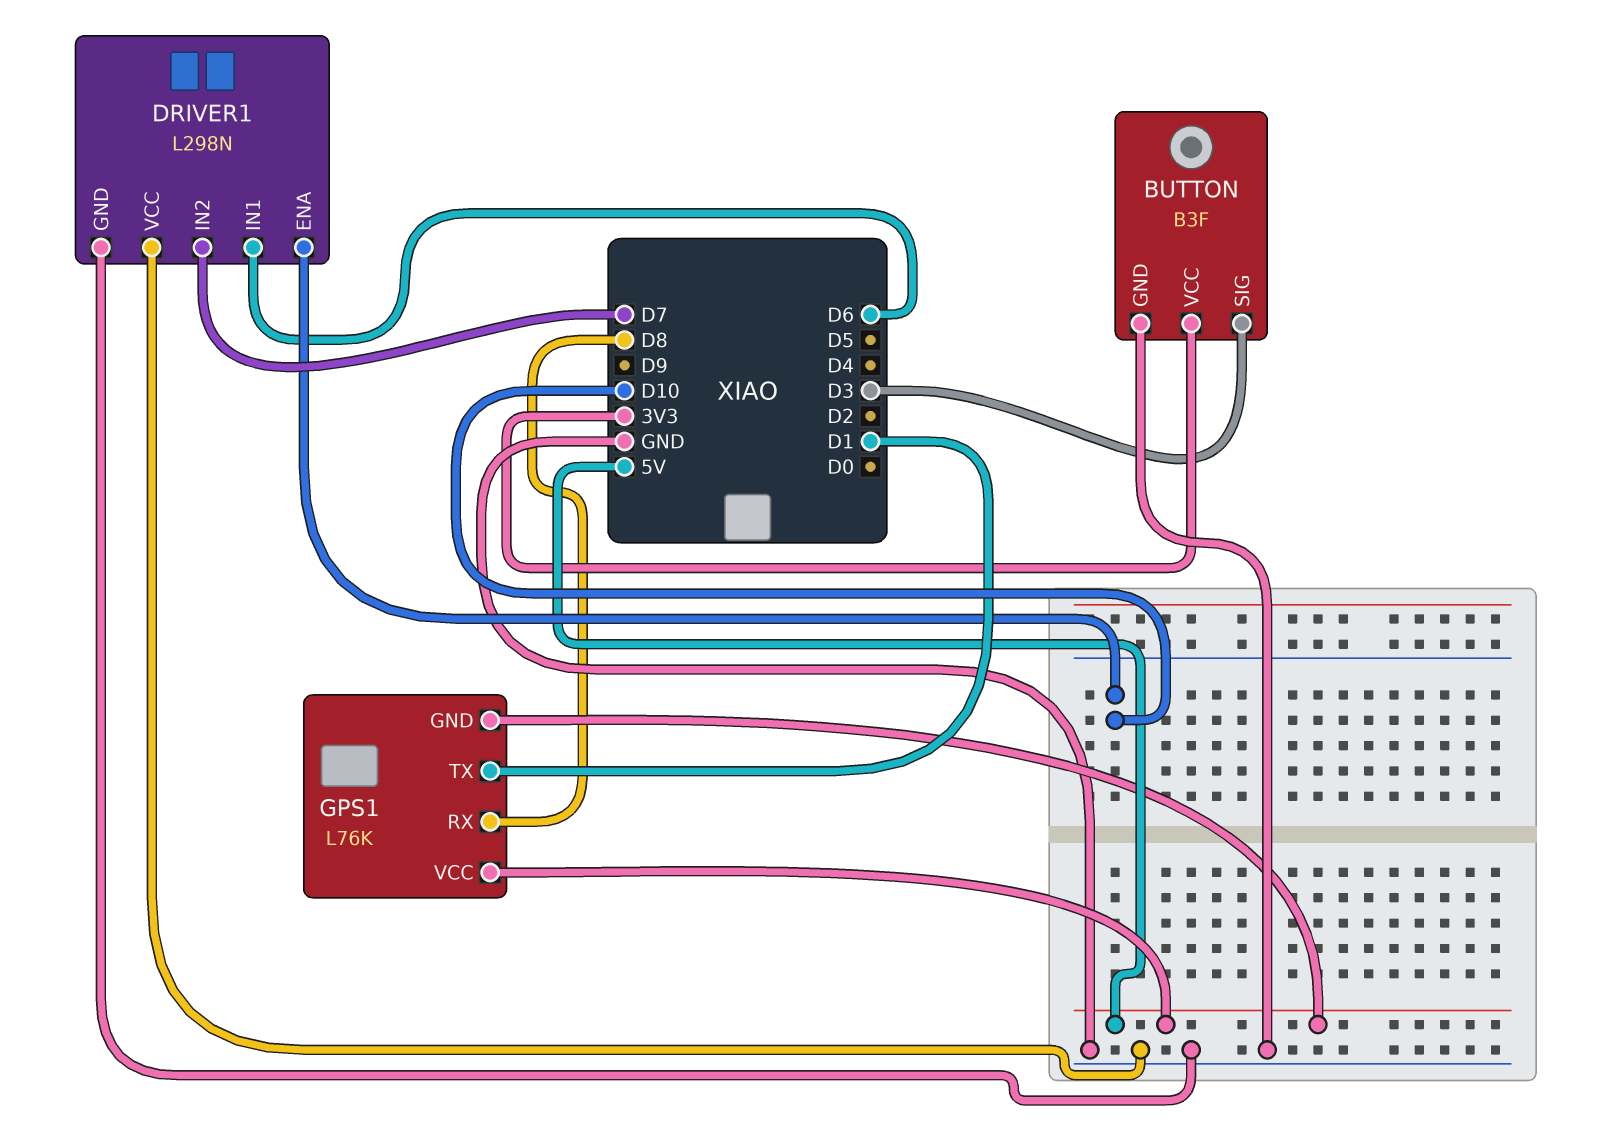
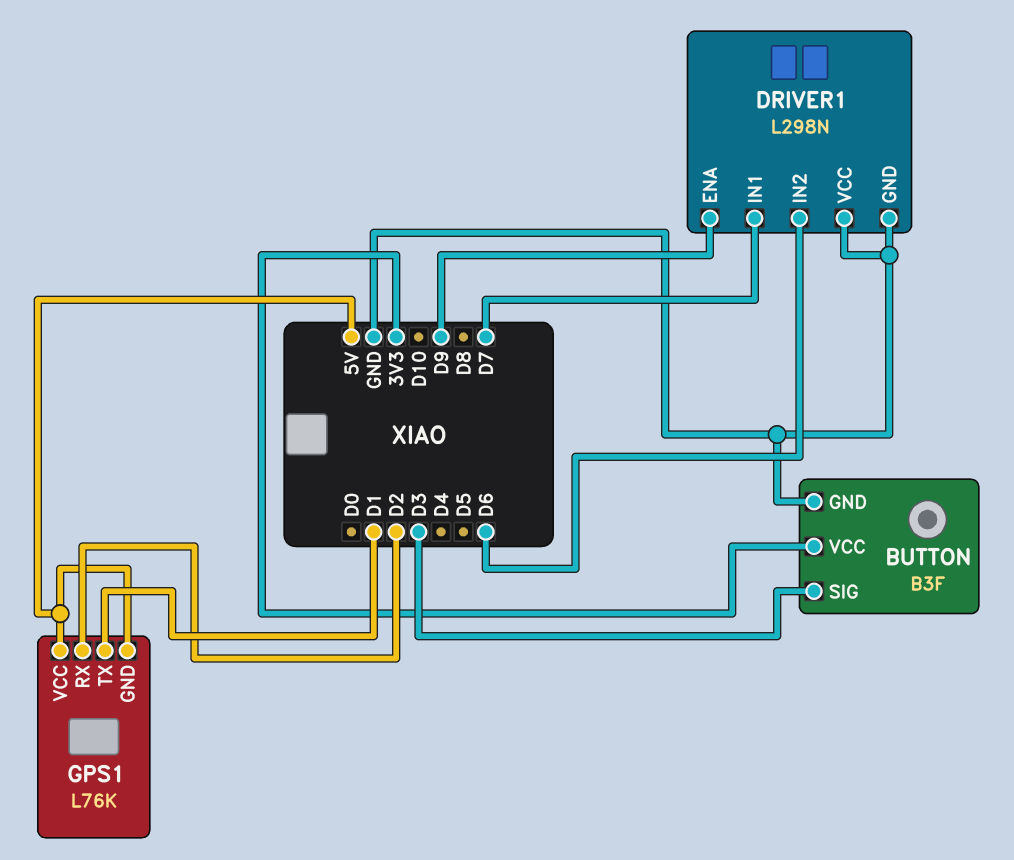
DRIVER1 pin ENA: D10 -> D9
DRIVER1 pin IN1: D6 -> D7
DRIVER1 pin IN2: D7 -> D6
GPS1 pin RX: D8 -> D2

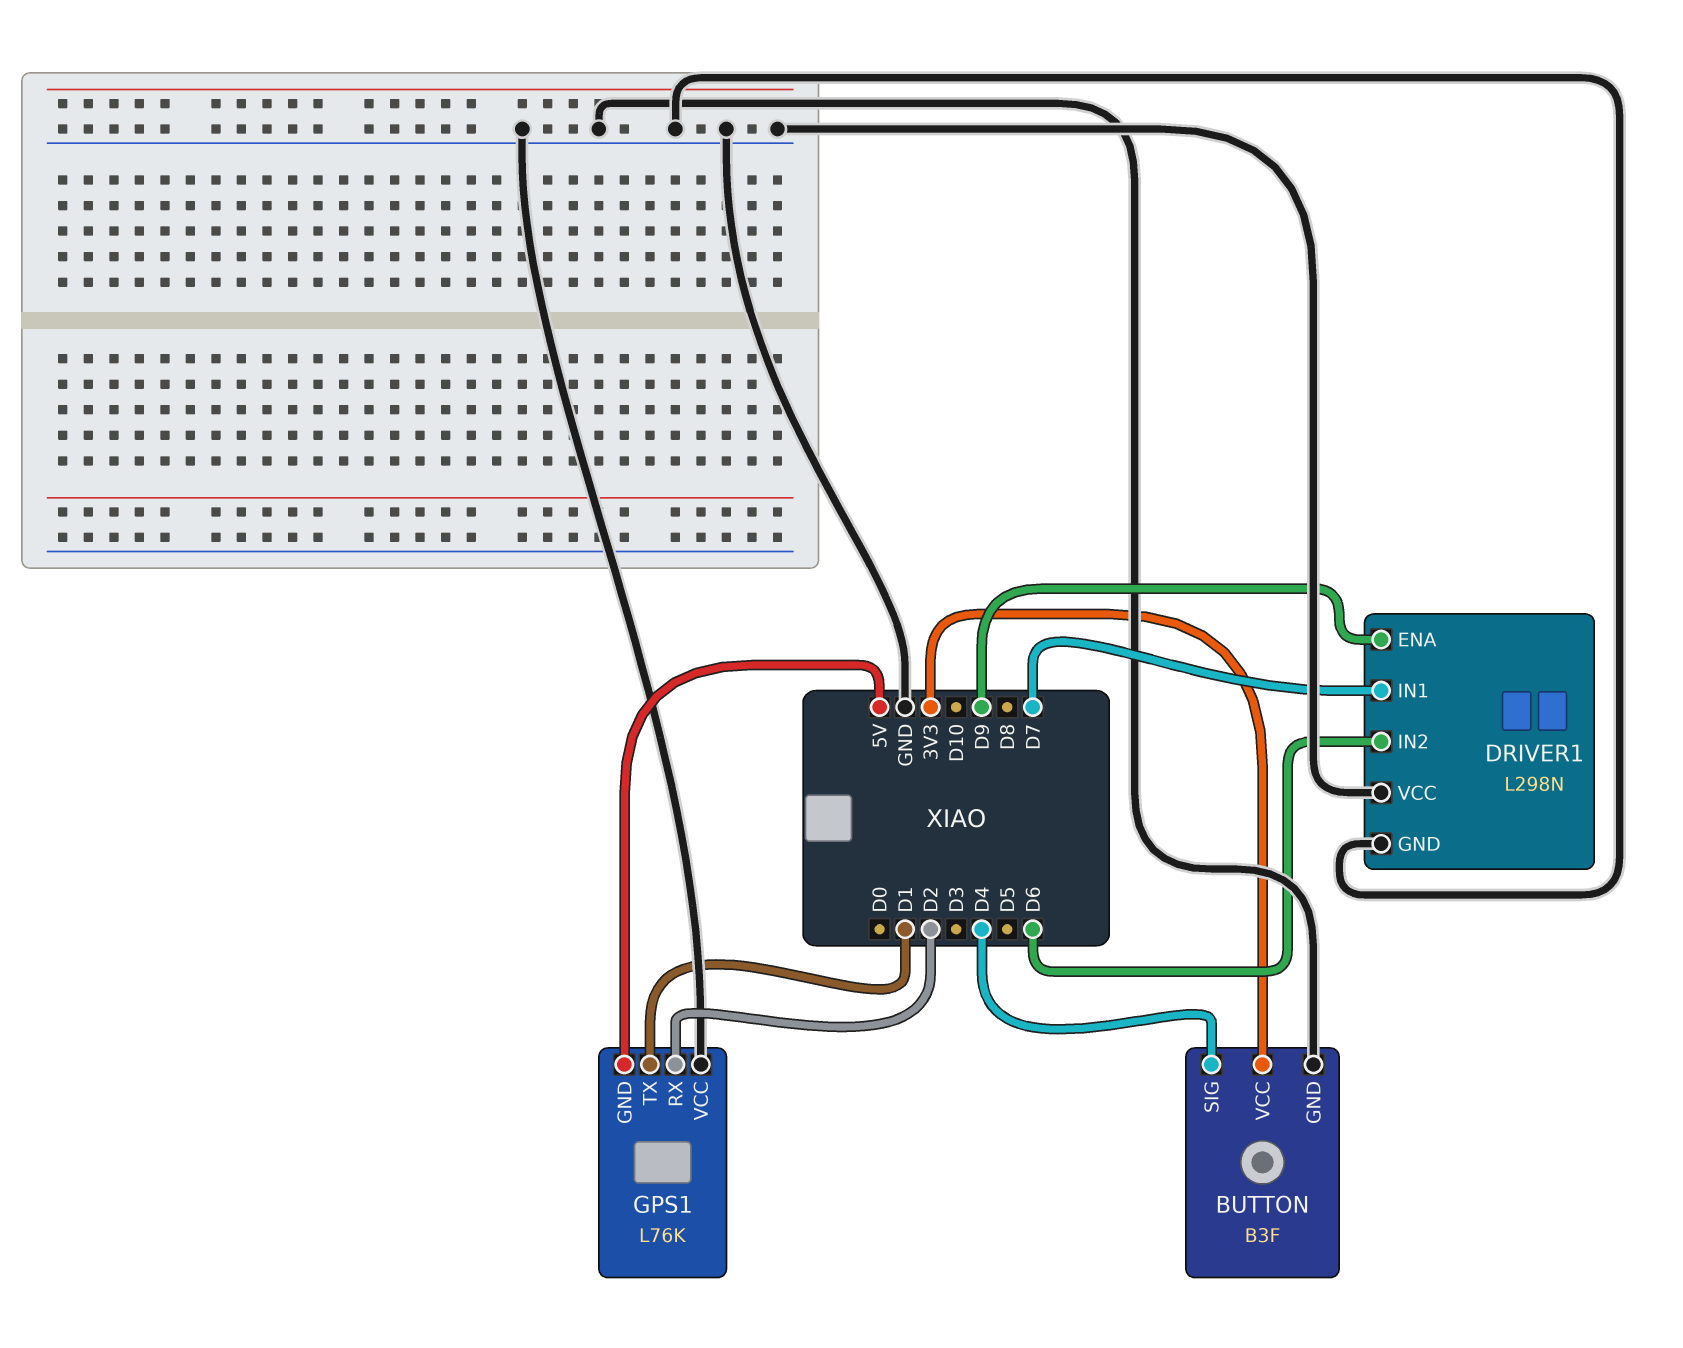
BUTTON pin SIG: D3 -> D4
GPS1 pin VCC: 5V -> GND

